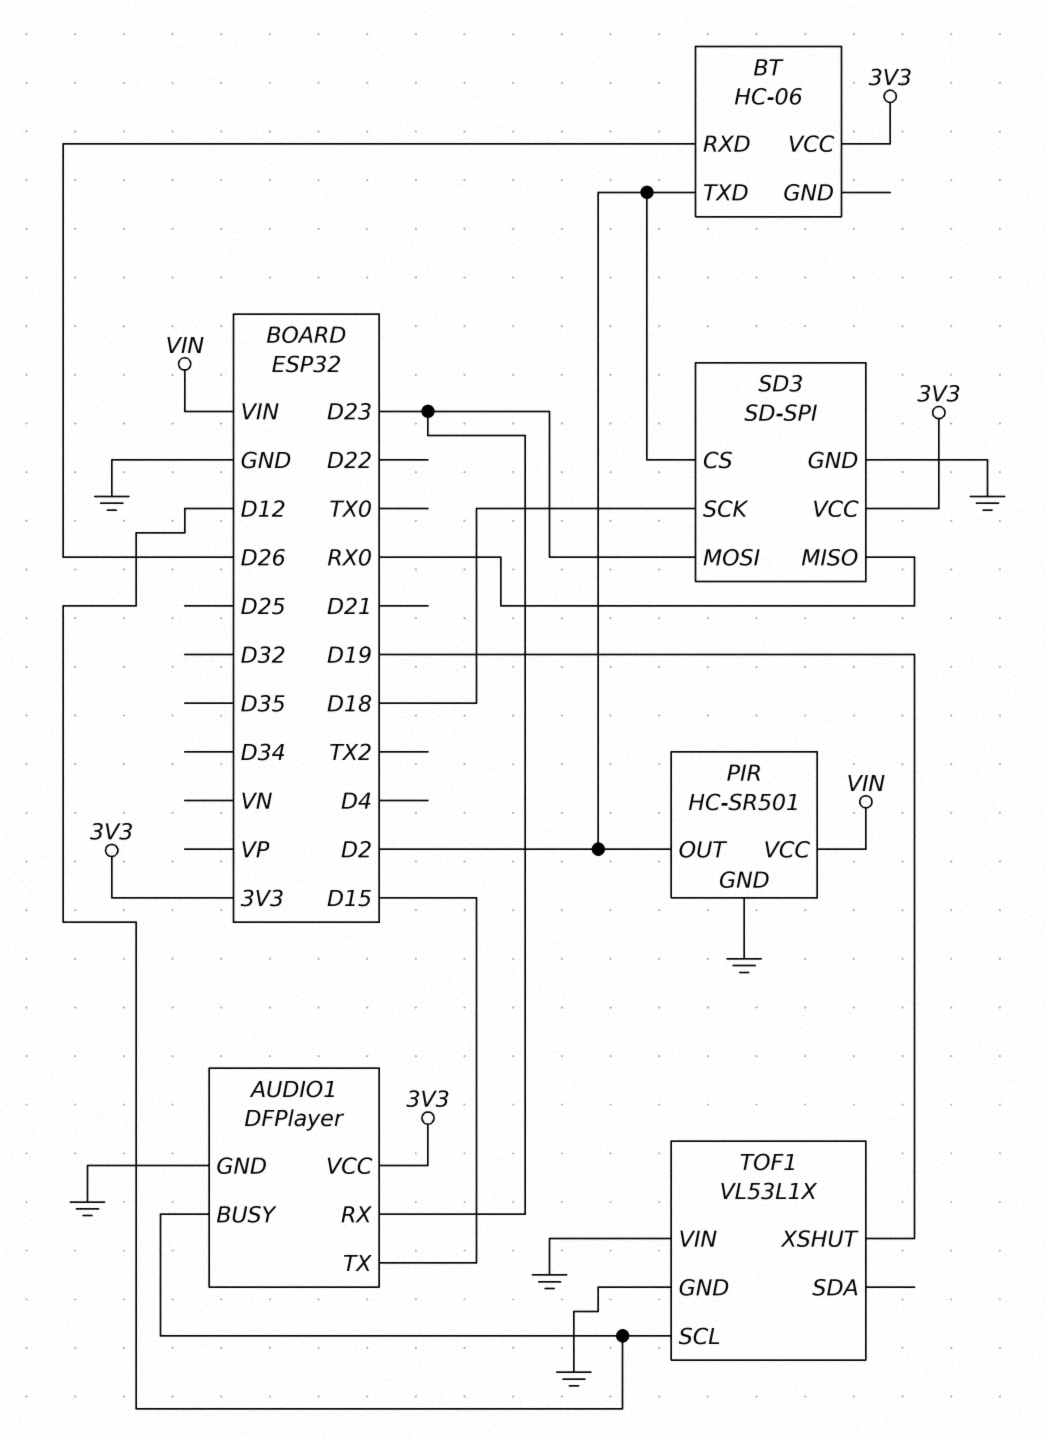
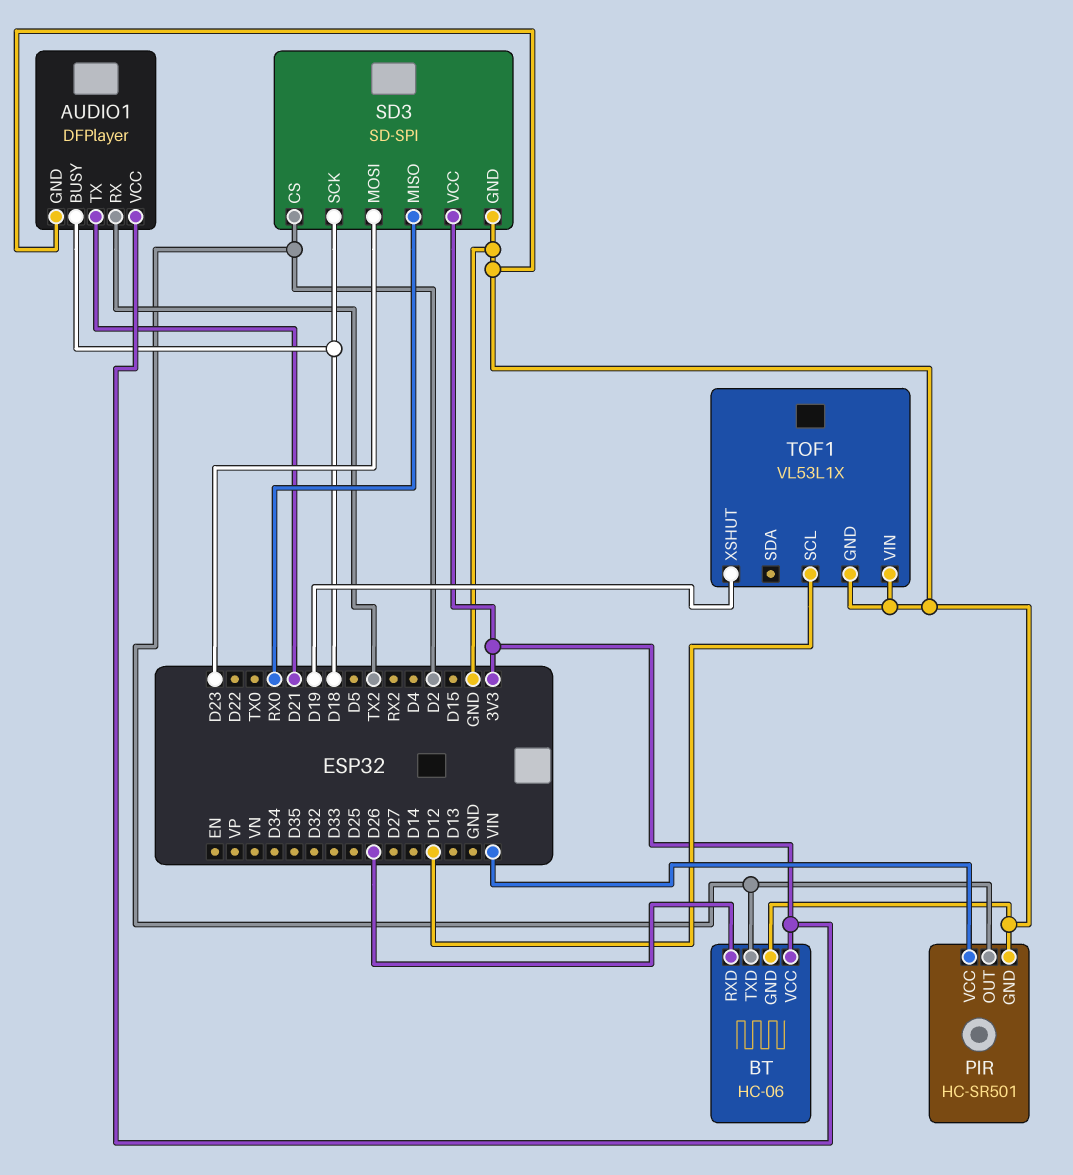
AUDIO1 pin BUSY: D12 -> D18
AUDIO1 pin RX: D23 -> TX2
AUDIO1 pin TX: D15 -> D21
BT pin GND: none -> GND

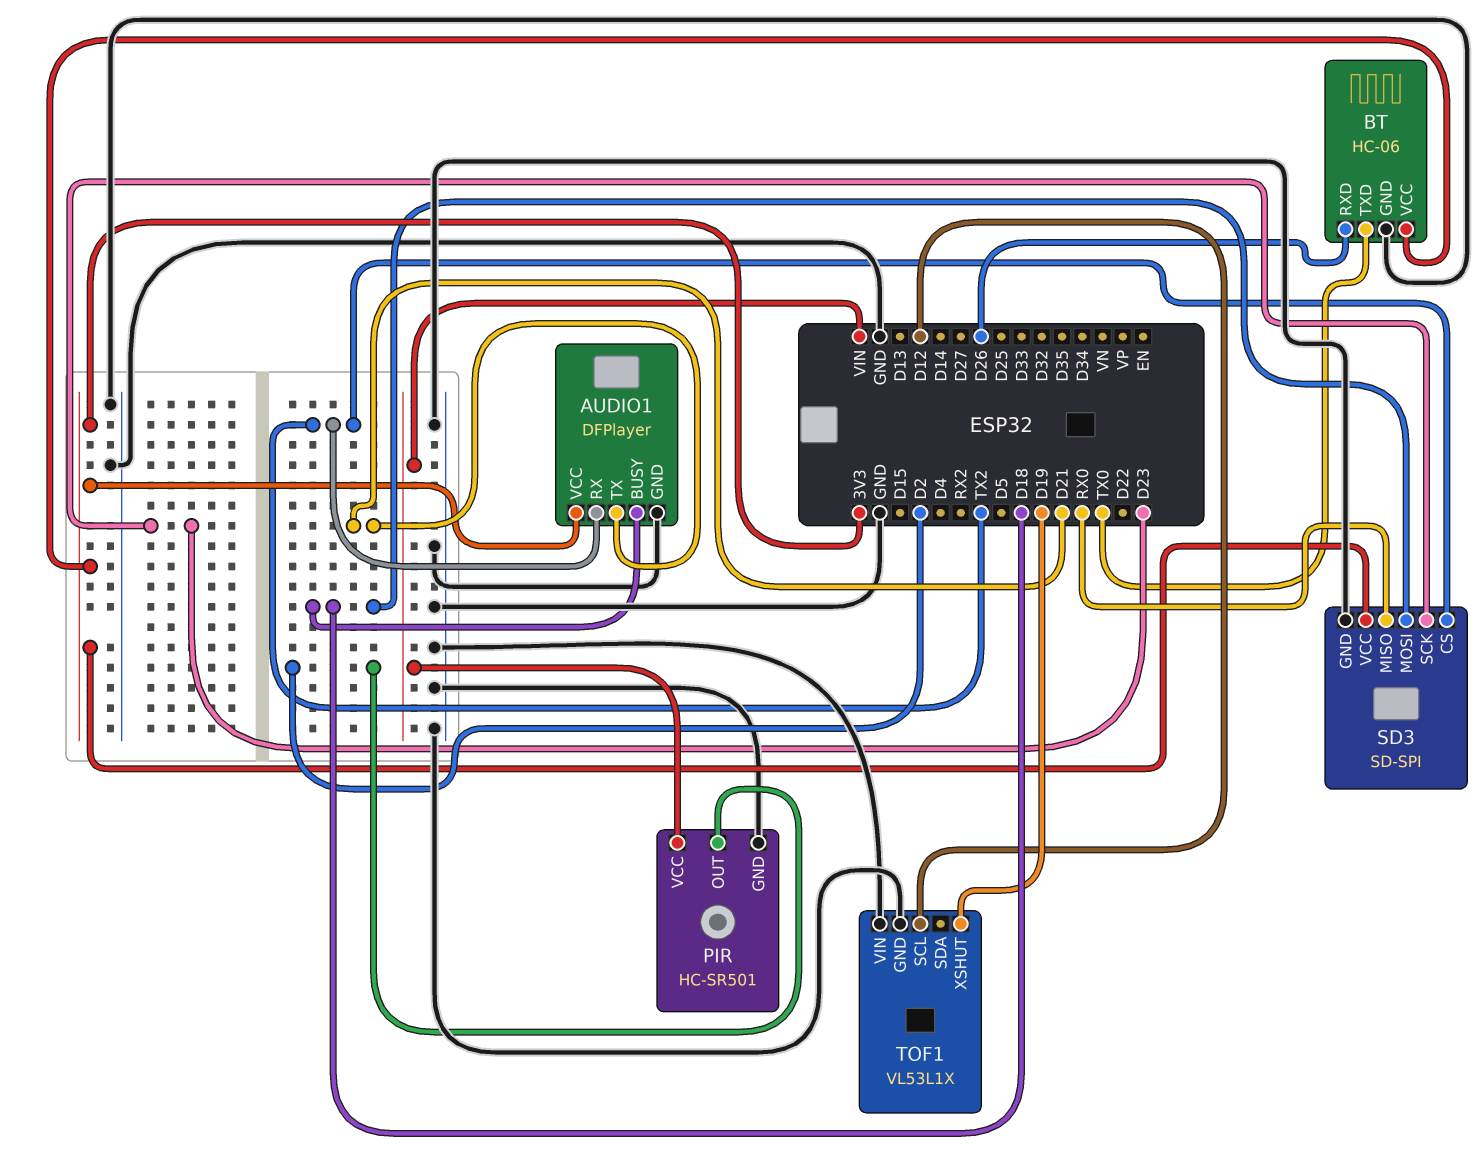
BT pin TXD: D2 -> TX0
SD3 pin CS: D2 -> TX2
SD3 pin MOSI: D23 -> D18
SD3 pin SCK: D18 -> D23

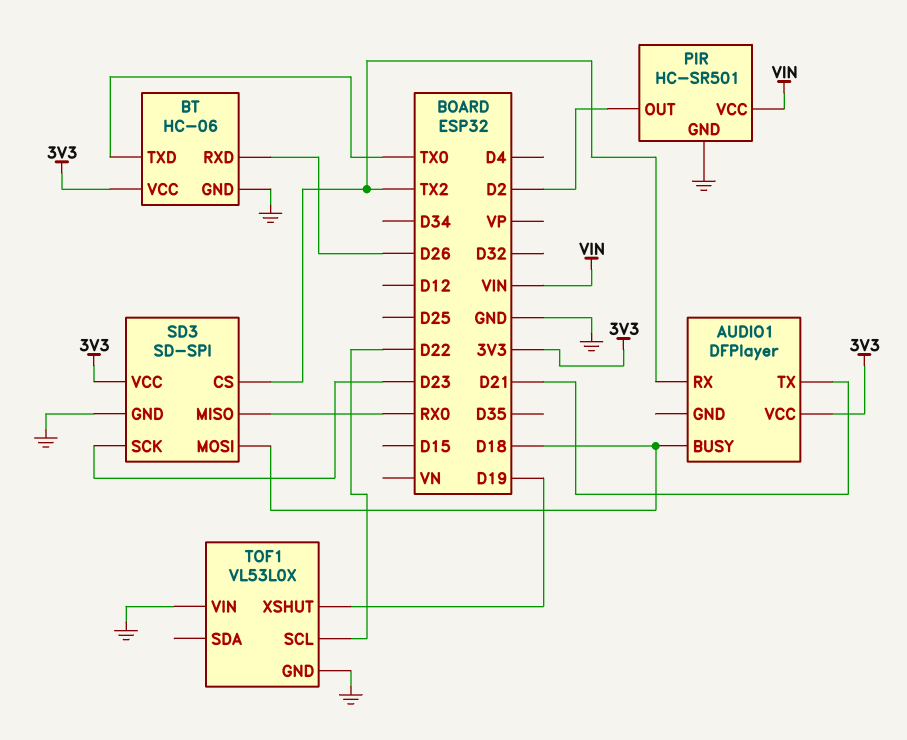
AUDIO1 pin GND: GND -> none
TOF1: VL53L1X -> VL53L0X
TOF1 pin SCL: D12 -> D22

